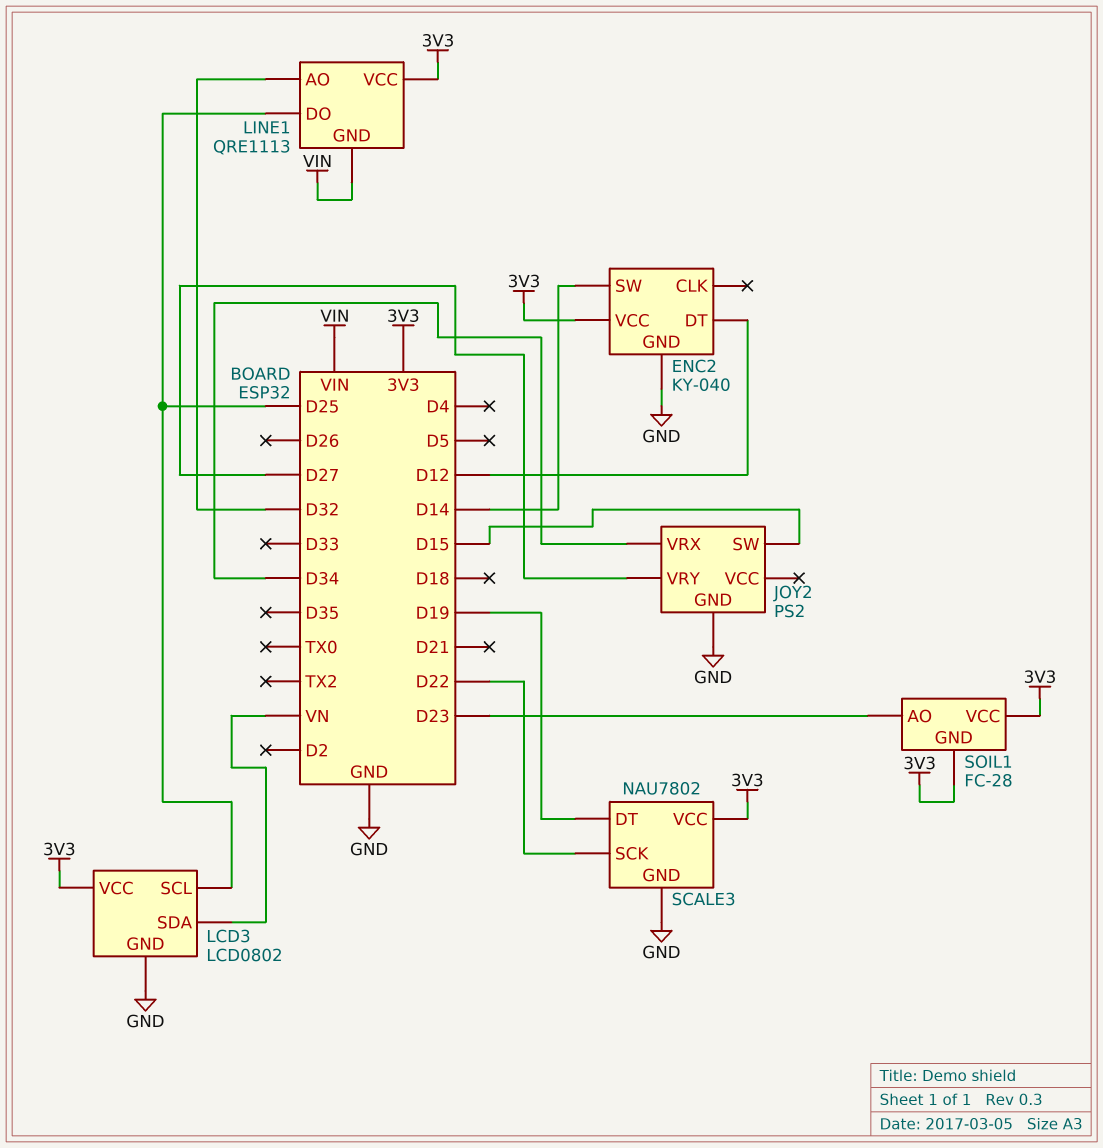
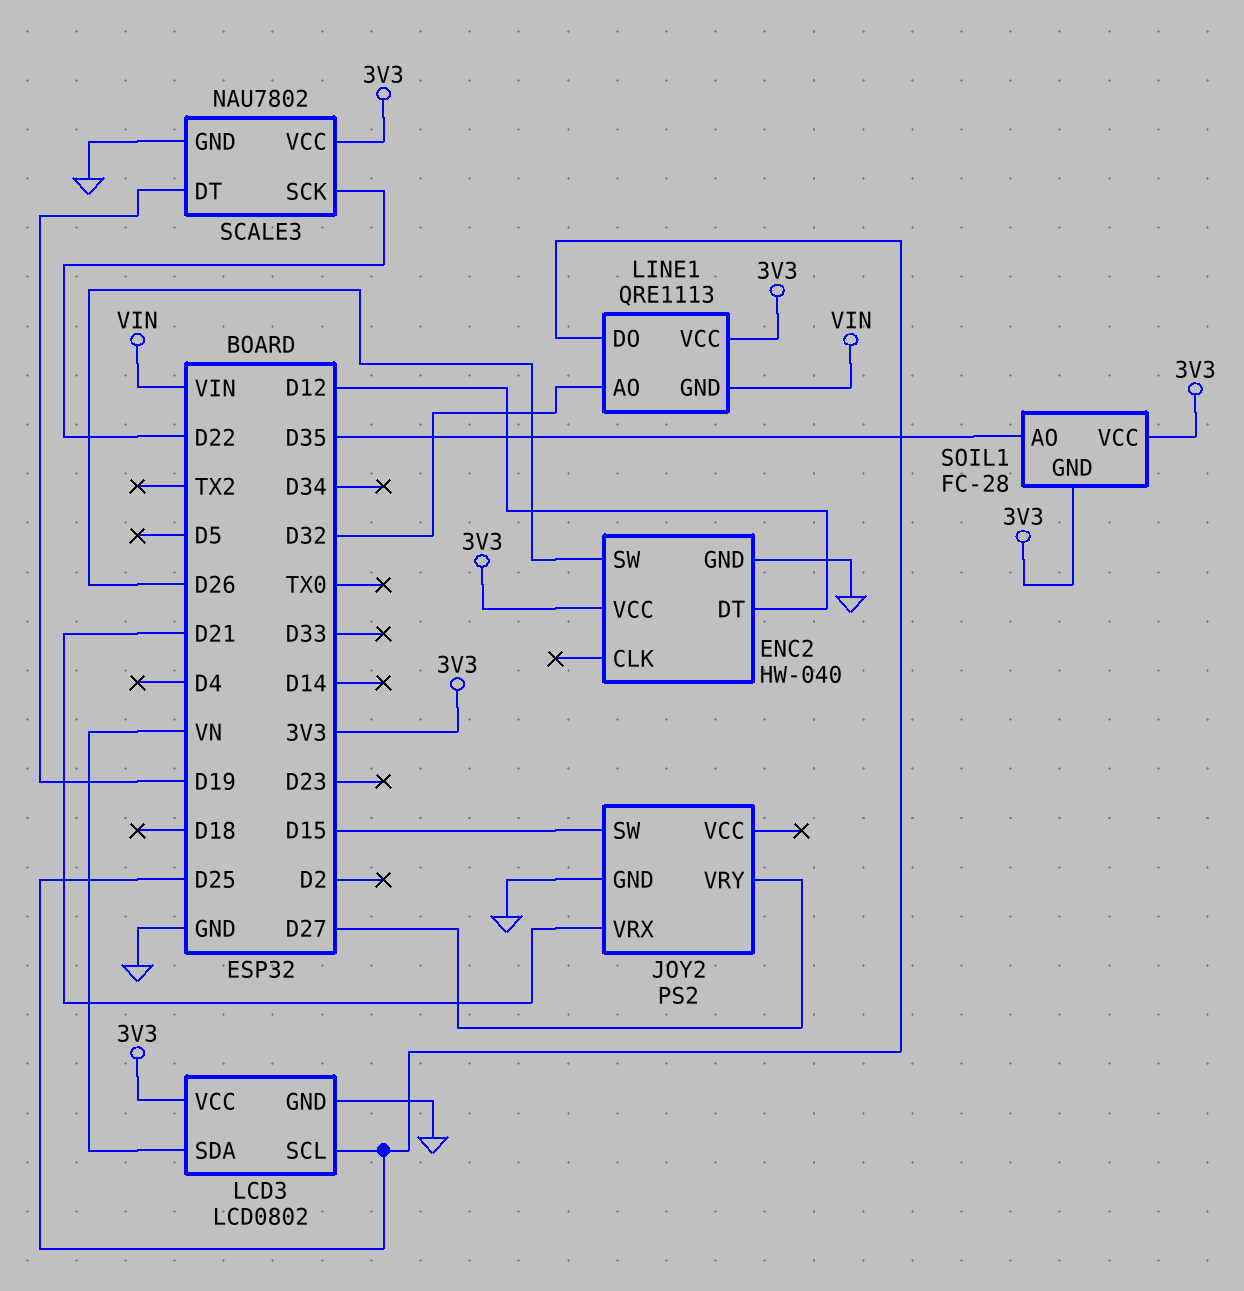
ENC2: KY-040 -> HW-040
ENC2 pin SW: D14 -> D26
JOY2 pin VRX: D34 -> D21
SOIL1 pin AO: D23 -> D35

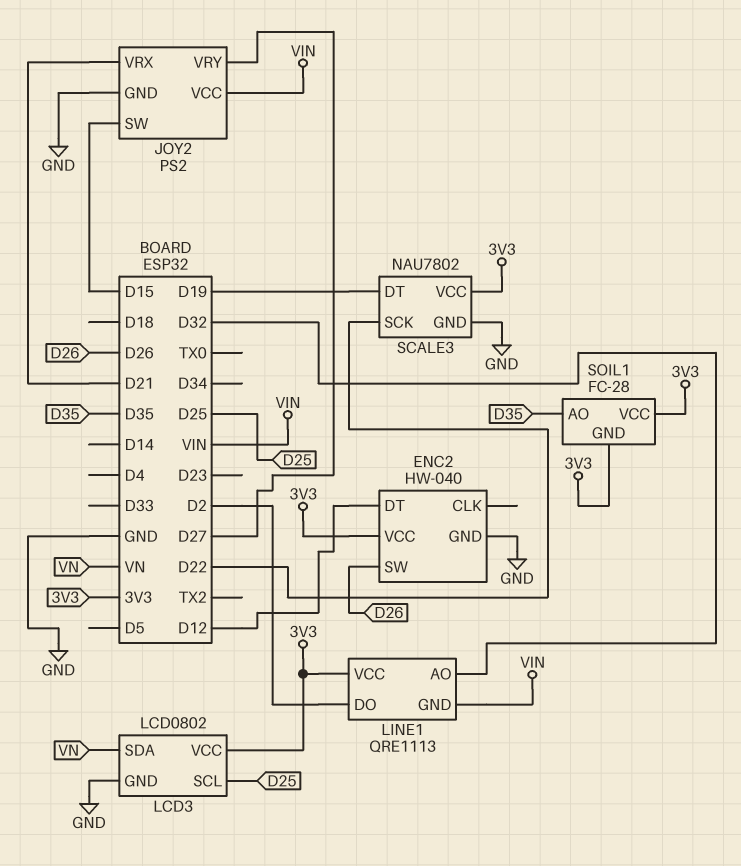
JOY2 pin VCC: none -> VIN
LINE1 pin DO: D25 -> D2

